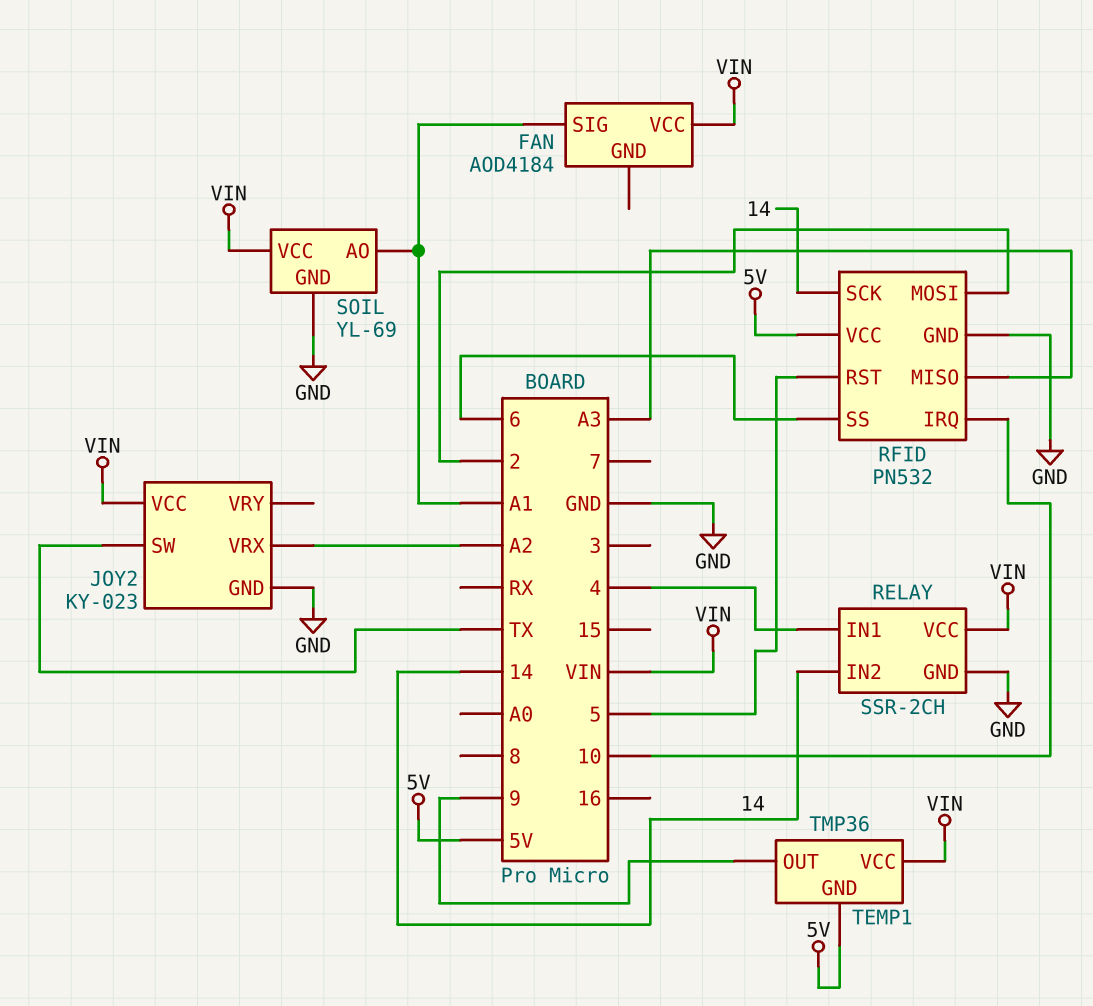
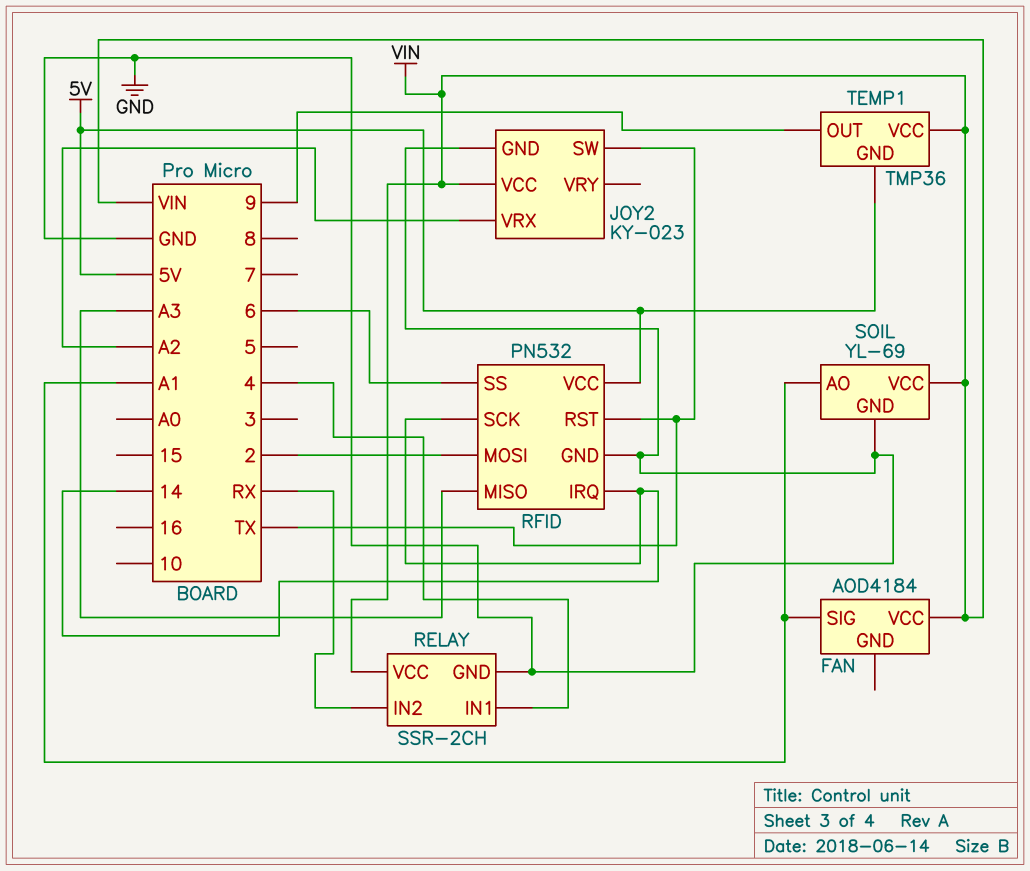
RELAY pin IN2: 14 -> RX
RFID pin IRQ: 10 -> 14
RFID pin RST: 5 -> TX

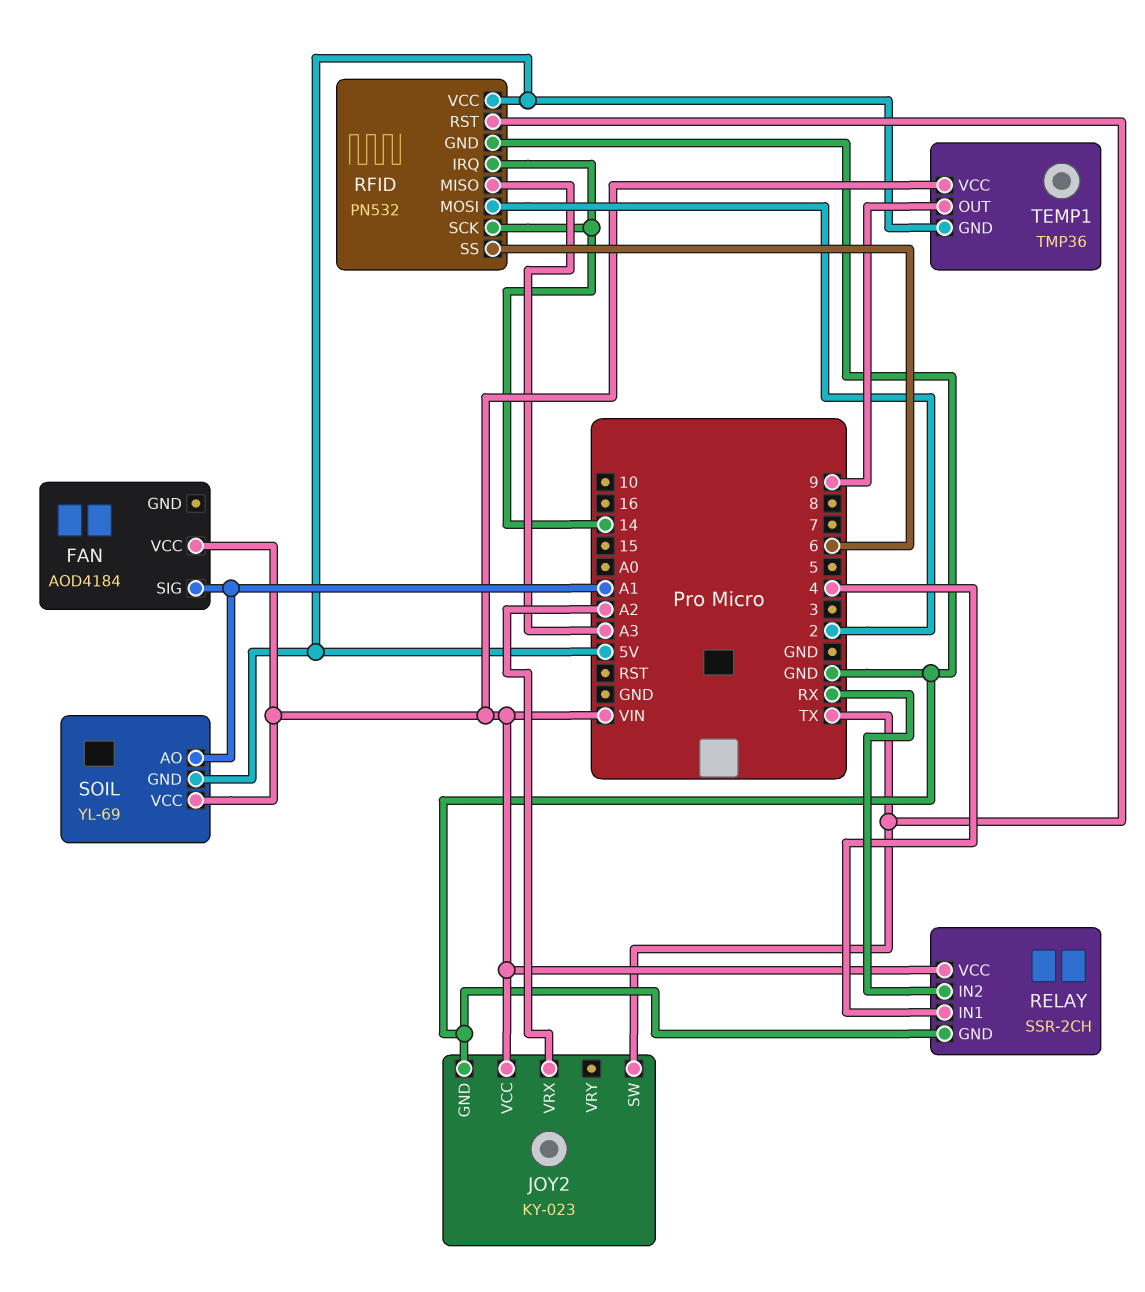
SOIL pin GND: GND -> 5V

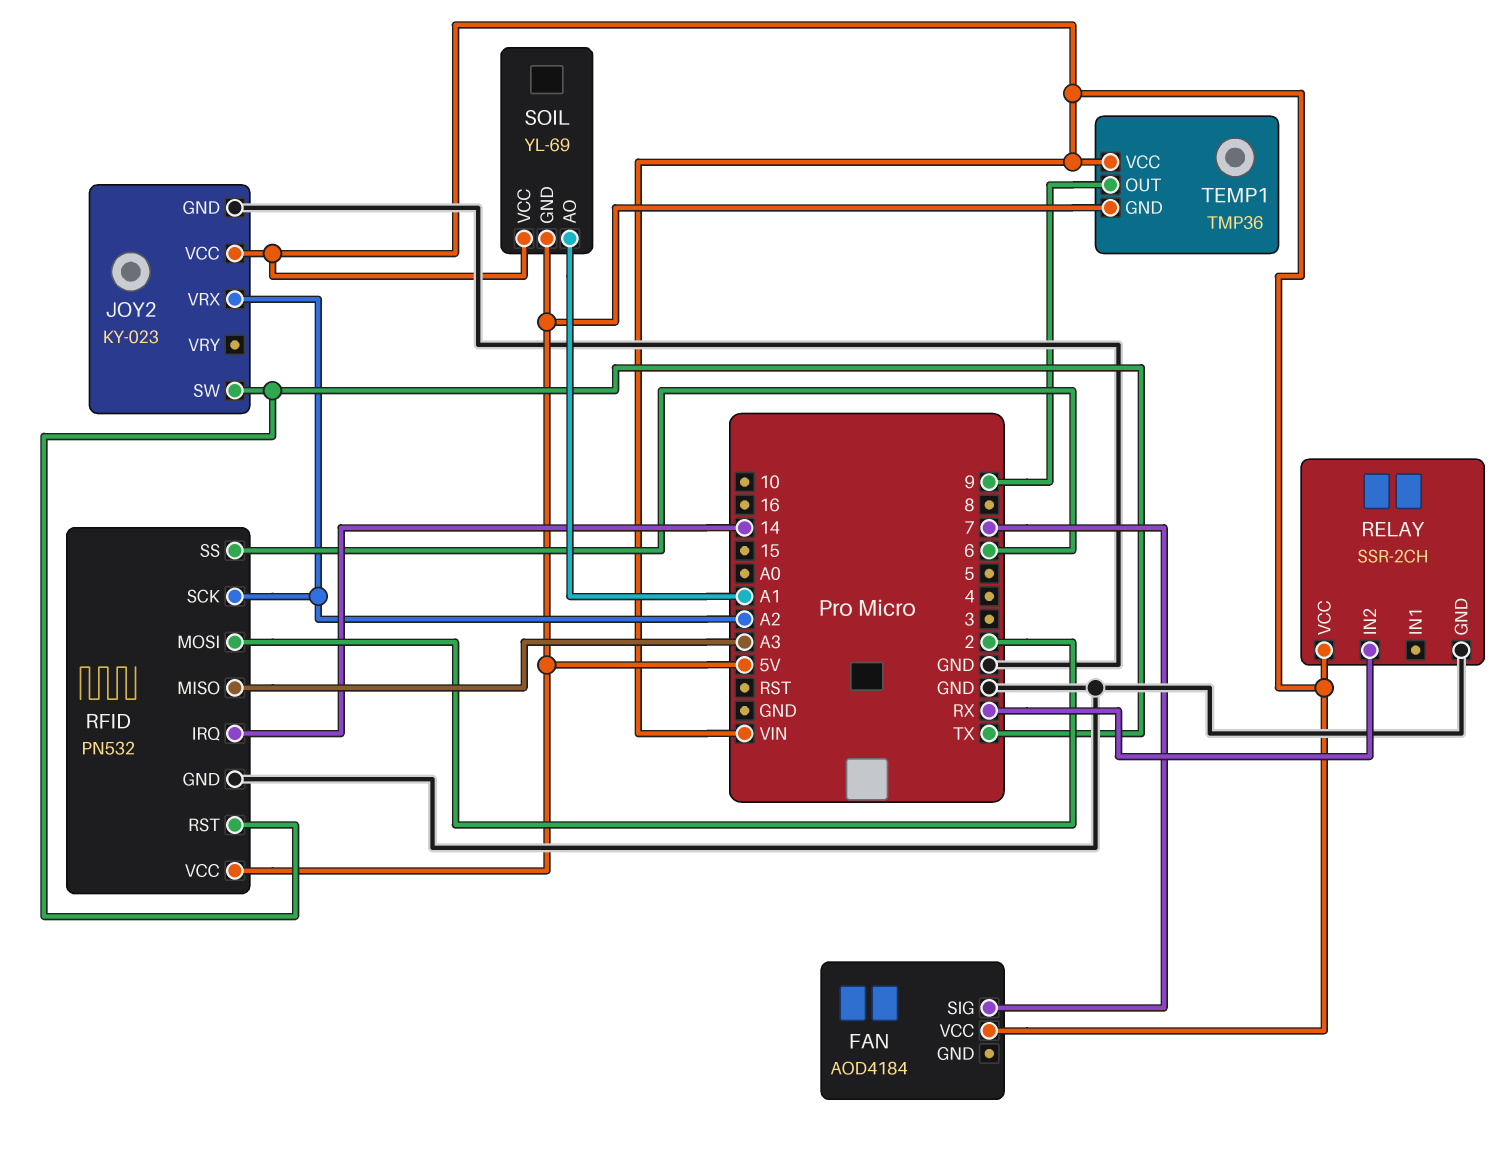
FAN pin SIG: A1 -> 7
RELAY pin IN1: 4 -> none
RFID pin SCK: 14 -> A2

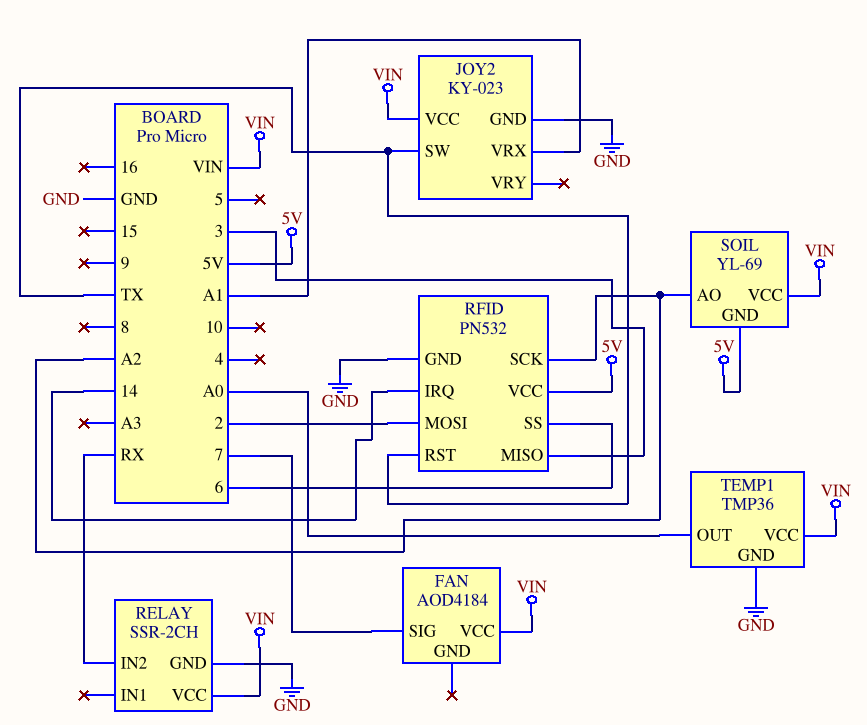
JOY2 pin VRX: A2 -> A1
RFID pin MISO: A3 -> 3
SOIL pin AO: A1 -> A2
TEMP1 pin GND: 5V -> GND
TEMP1 pin OUT: 9 -> A0

